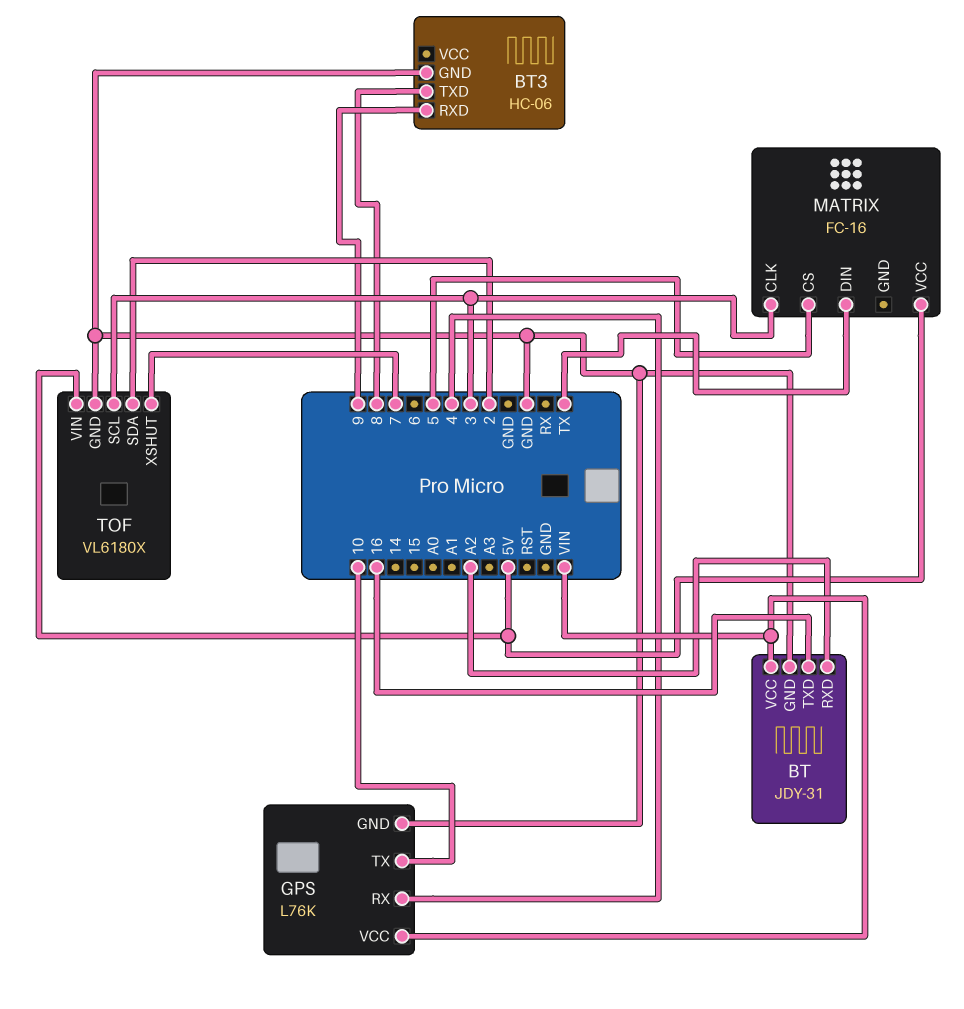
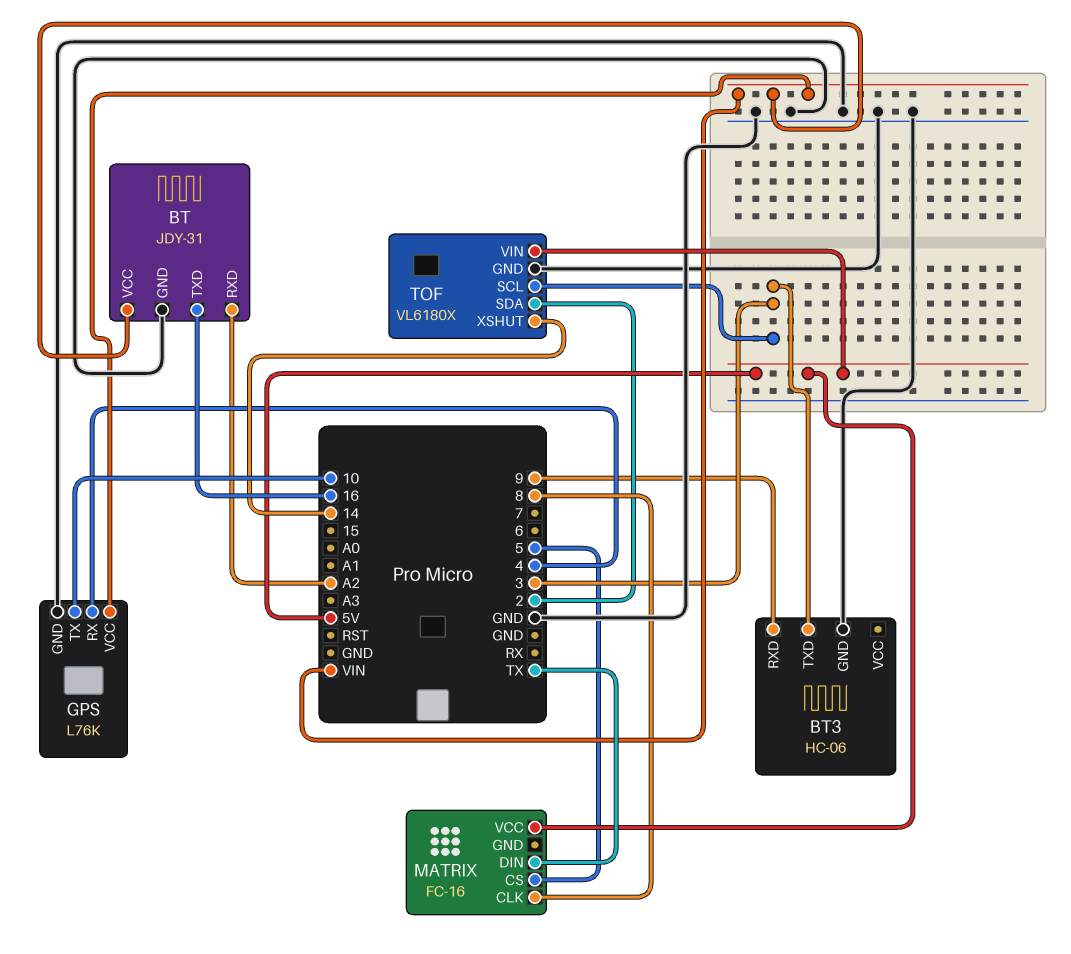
BT3 pin TXD: 8 -> 3
MATRIX pin CLK: 3 -> 8
TOF pin XSHUT: 7 -> 14

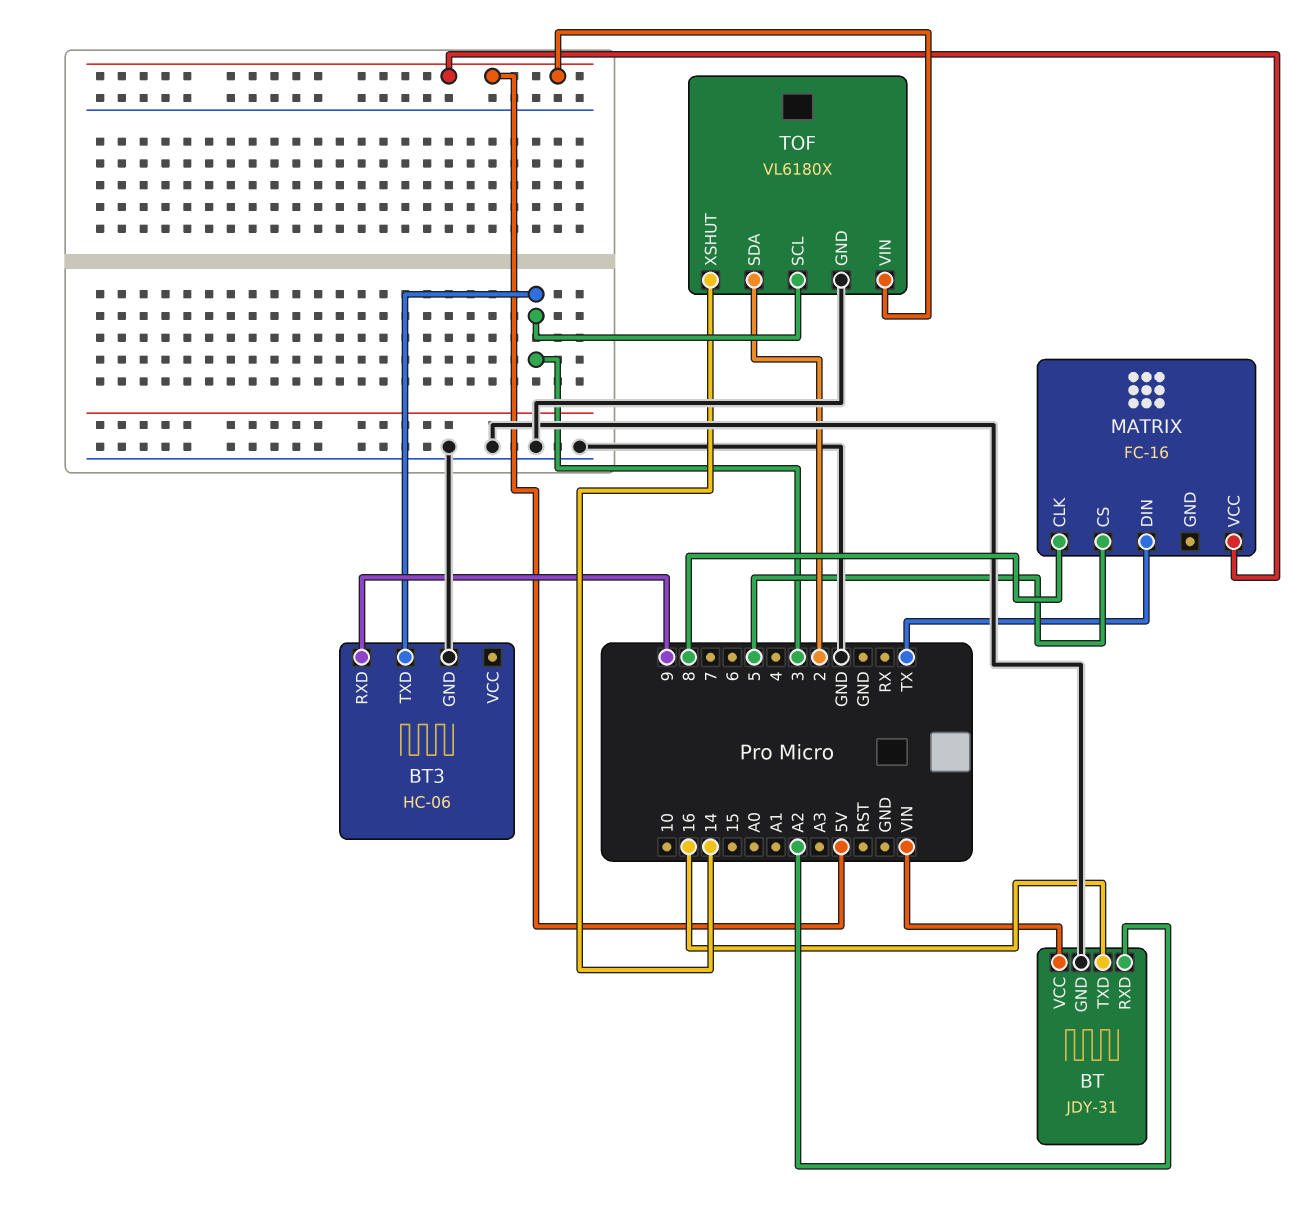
GPS: L76K -> none
GPS pin GND: GND -> none
GPS pin RX: 4 -> none
GPS pin TX: 10 -> none
GPS pin VCC: VIN -> none

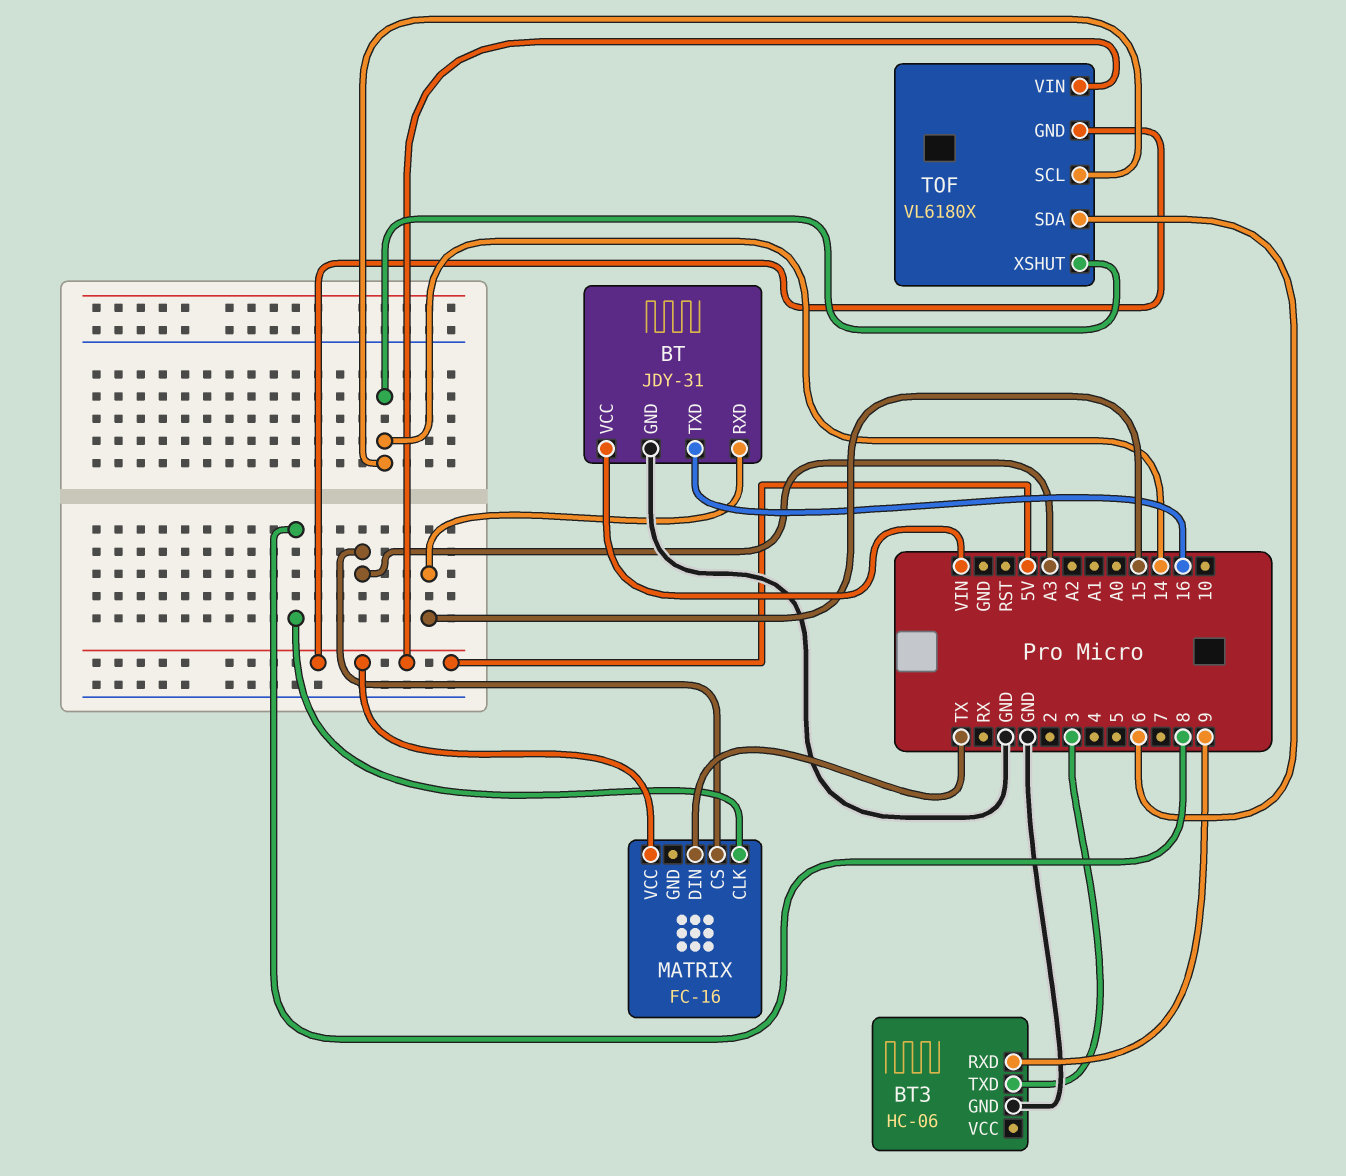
BT pin RXD: A2 -> 15
MATRIX pin CS: 5 -> A3
TOF pin GND: GND -> 5V
TOF pin SCL: 3 -> 14
TOF pin SDA: 2 -> 6

